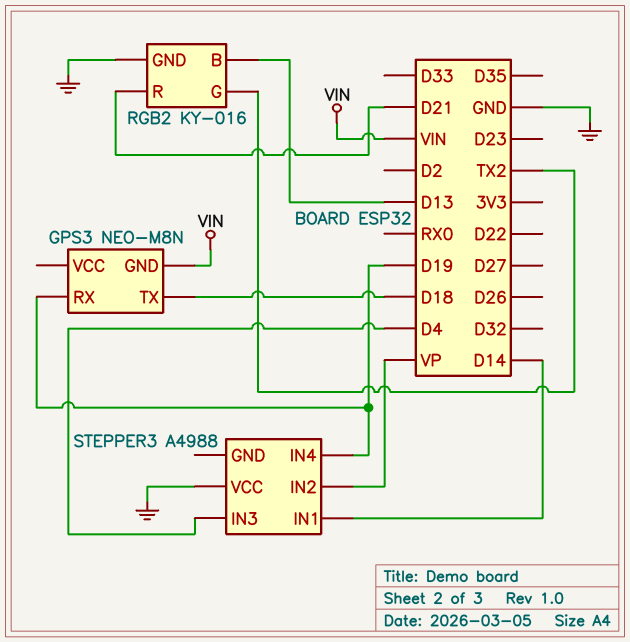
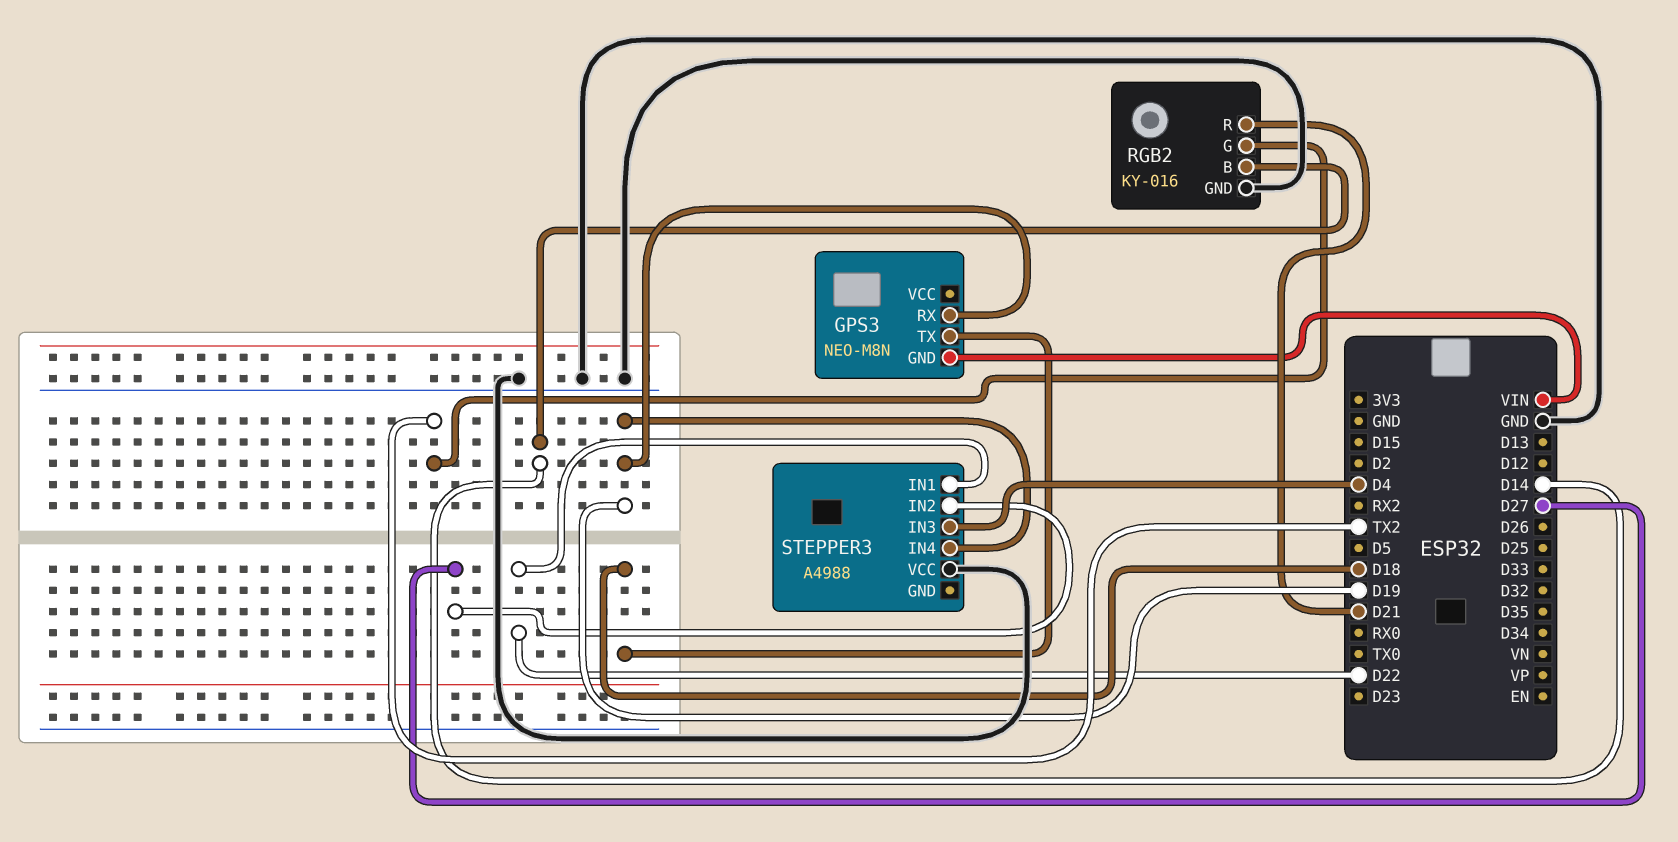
RGB2 pin B: D13 -> D14
STEPPER3 pin IN1: D14 -> D22
STEPPER3 pin IN2: VP -> D27

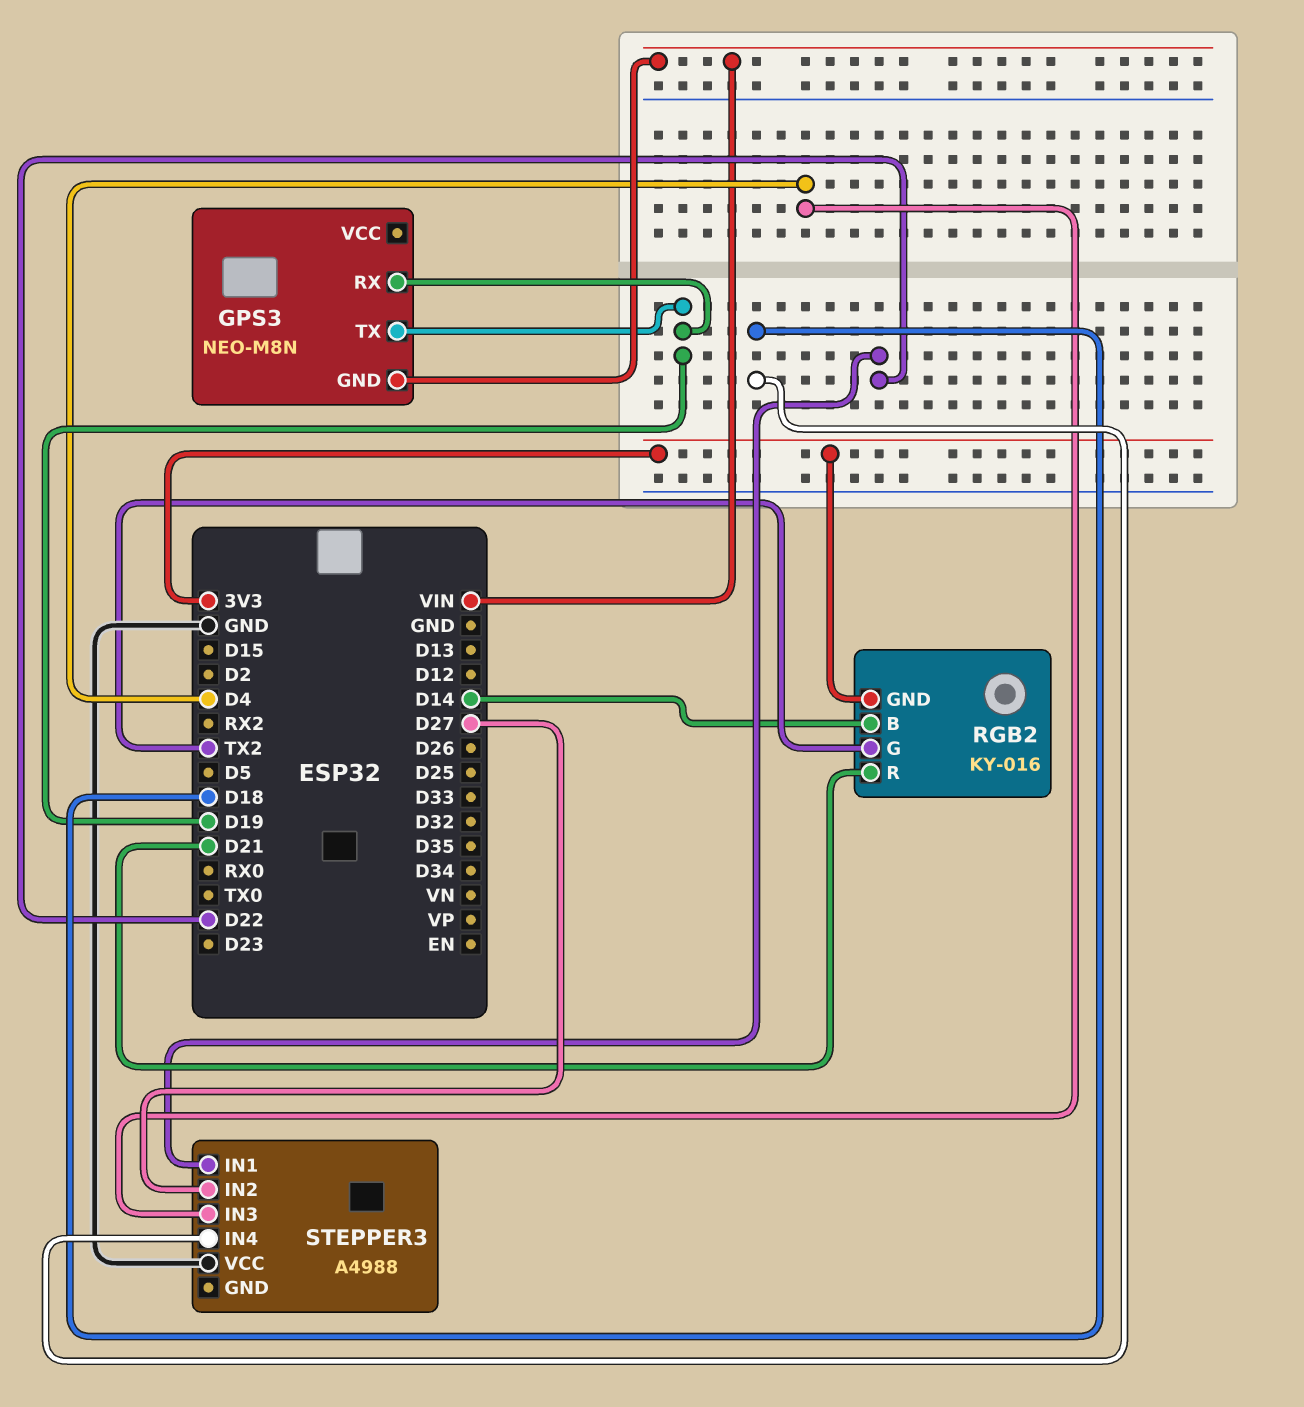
GPS3 pin TX: D18 -> D19
RGB2 pin GND: GND -> 3V3
STEPPER3 pin IN4: D19 -> D18

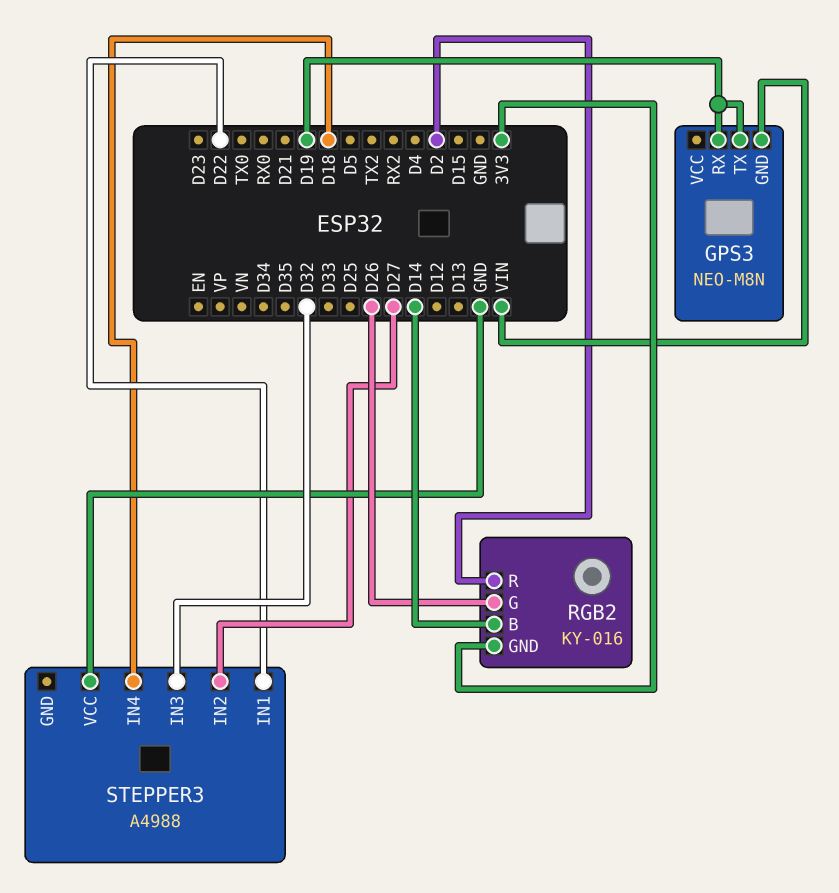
RGB2 pin G: TX2 -> D26
RGB2 pin R: D21 -> D2
STEPPER3 pin IN3: D4 -> D32

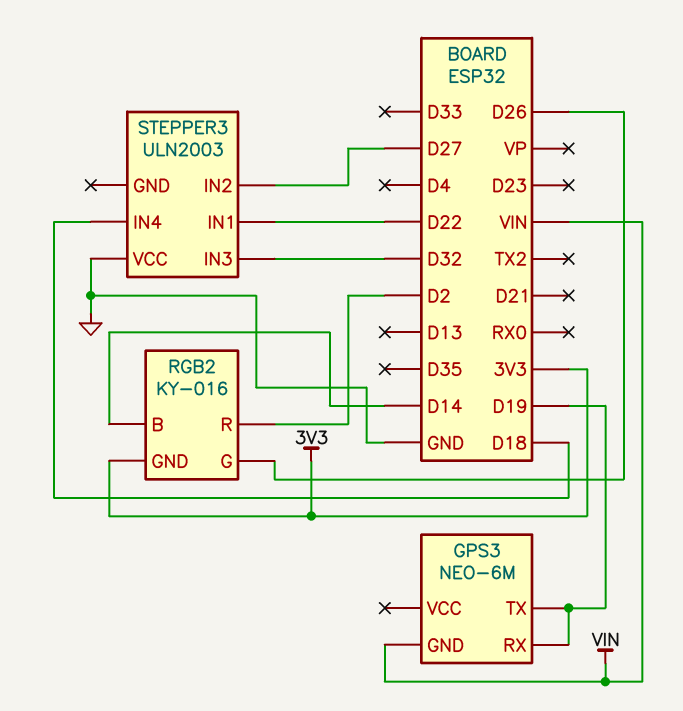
GPS3: NEO-M8N -> NEO-6M
STEPPER3: A4988 -> ULN2003

